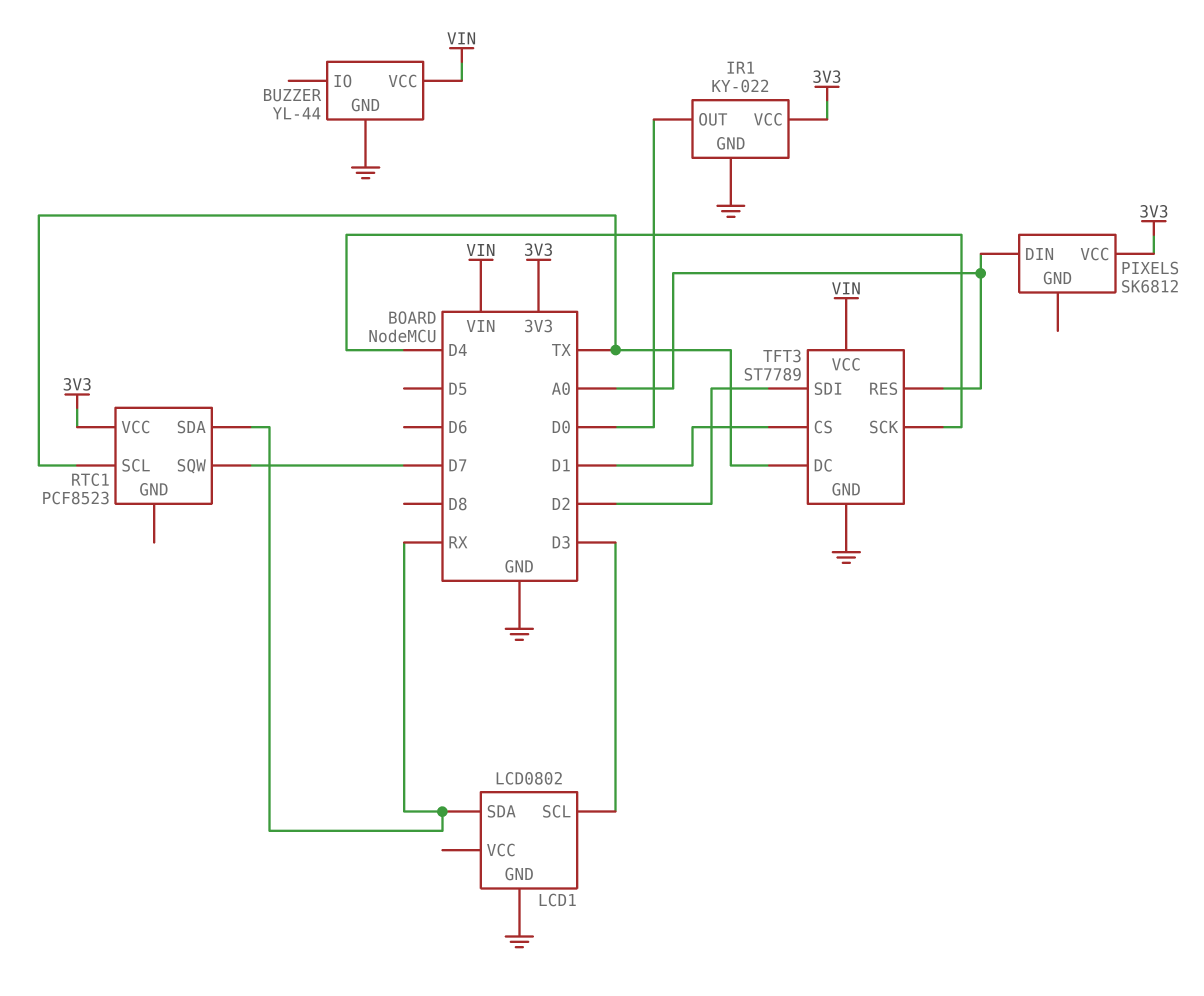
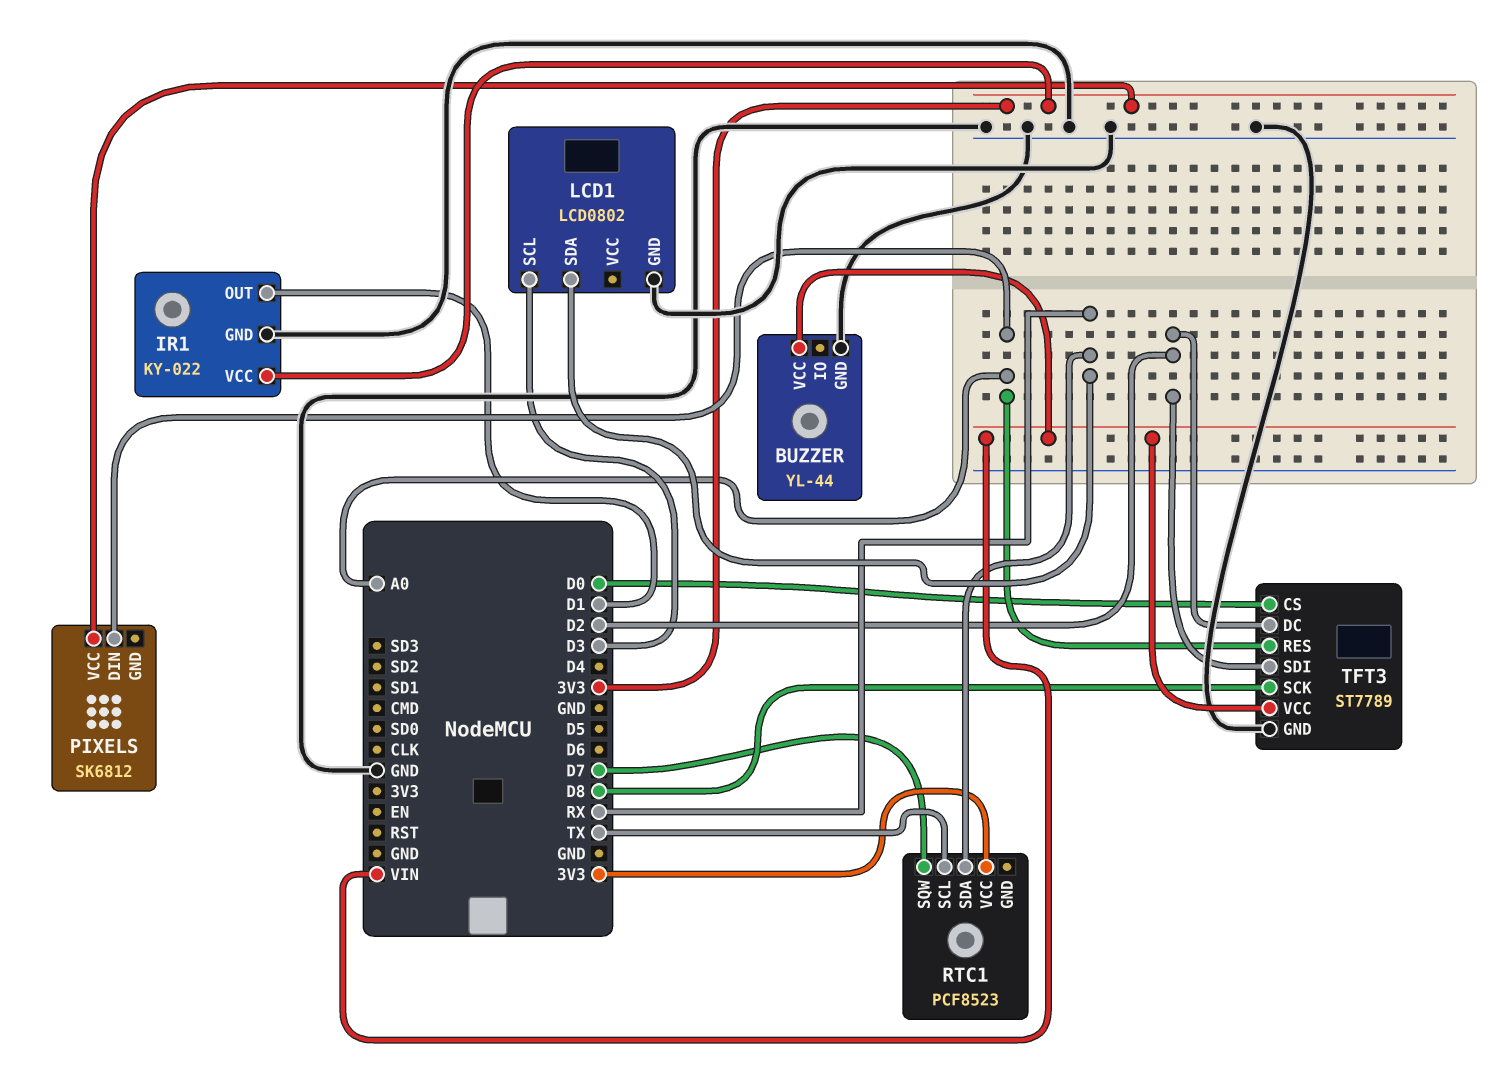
IR1 pin OUT: D0 -> D1
TFT3 pin CS: D1 -> D0
TFT3 pin DC: TX -> D2
TFT3 pin SCK: D4 -> D8

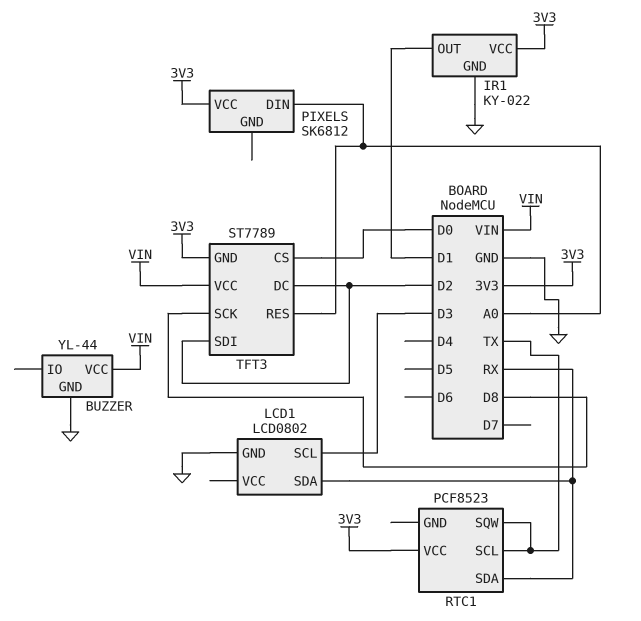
RTC1 pin SQW: D7 -> TX
TFT3 pin GND: GND -> 3V3

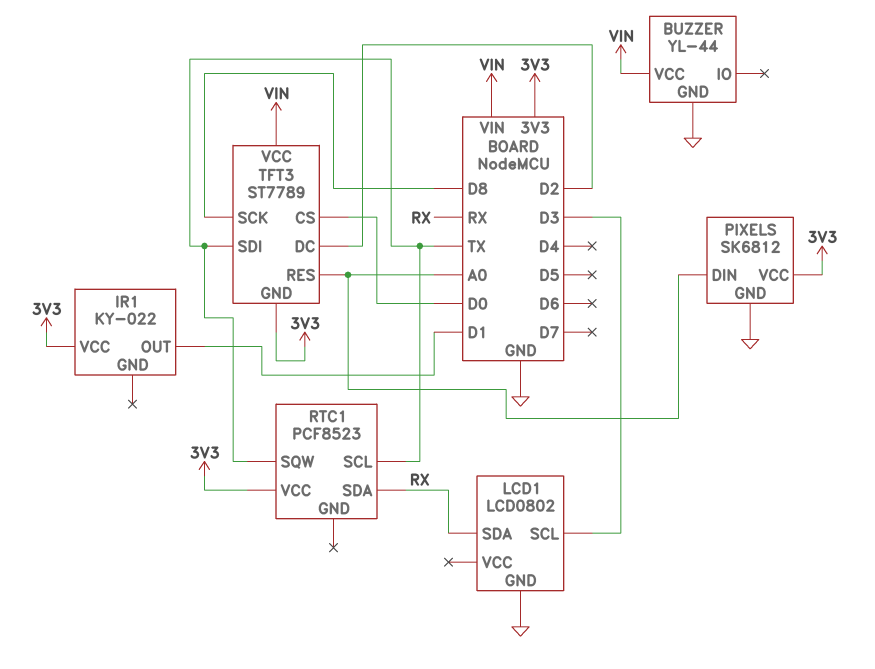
IR1 pin GND: GND -> none
PIXELS pin GND: none -> GND
TFT3 pin SDI: D2 -> TX

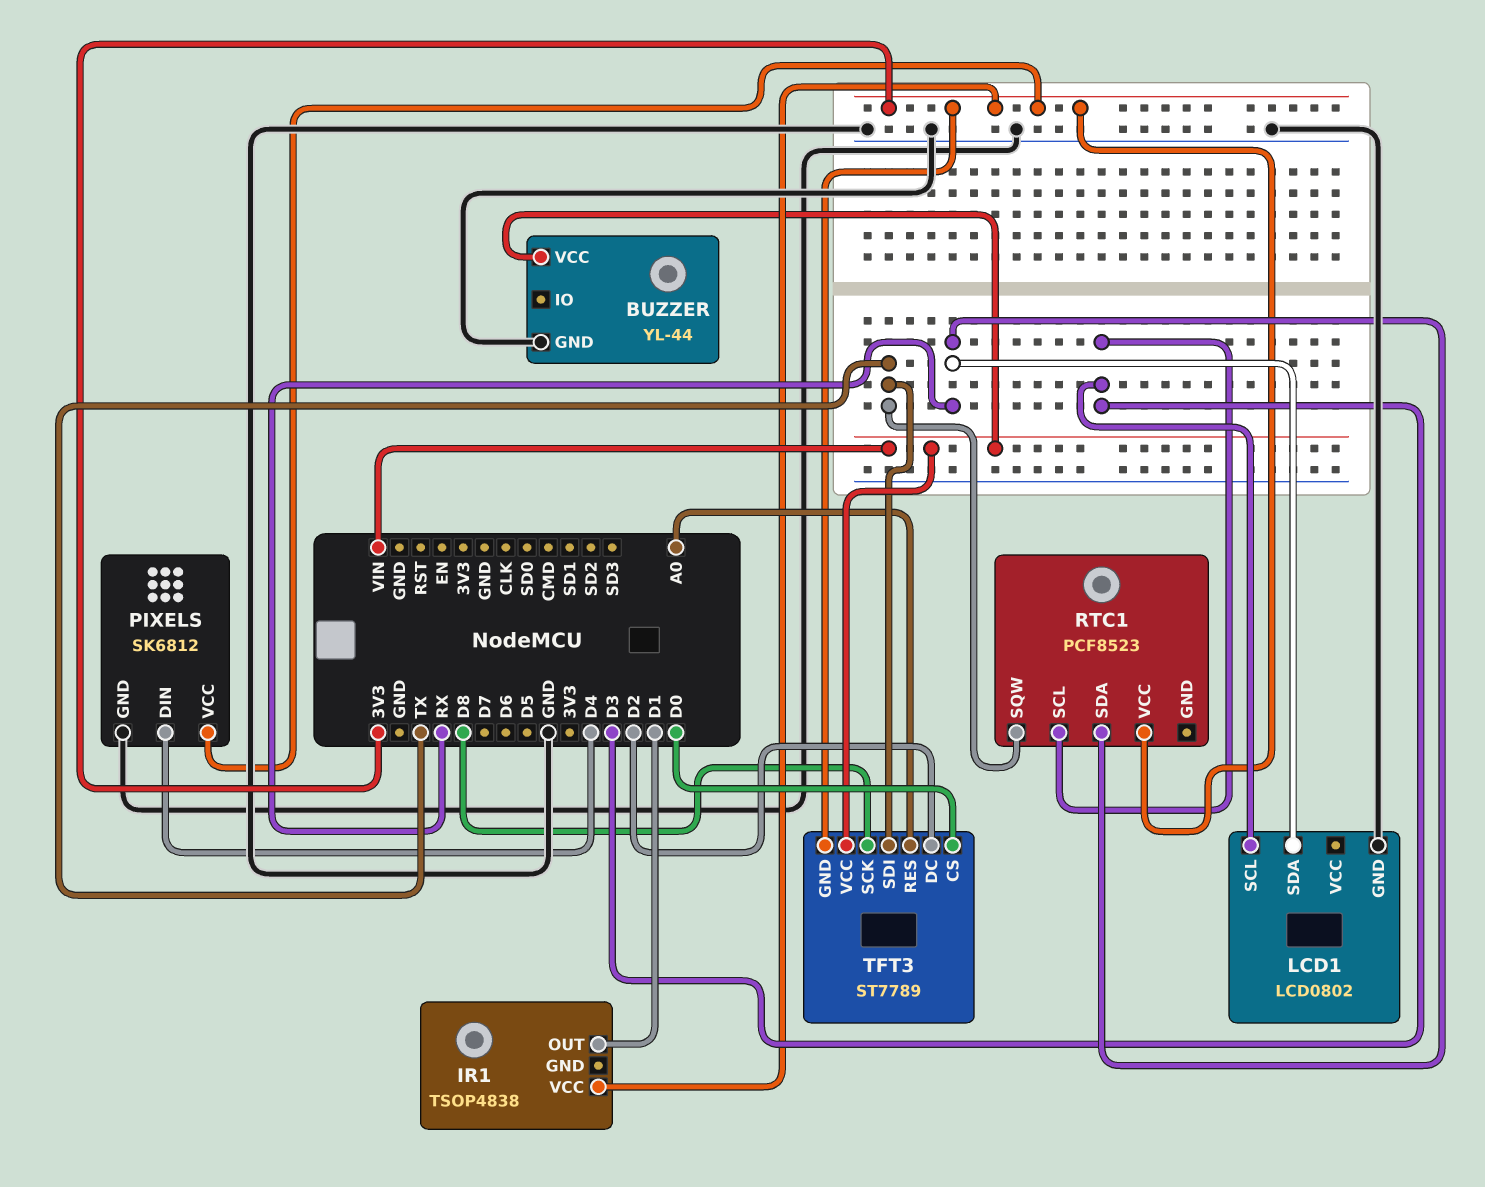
IR1: KY-022 -> TSOP4838
PIXELS pin DIN: A0 -> D4
RTC1 pin SCL: TX -> D3

